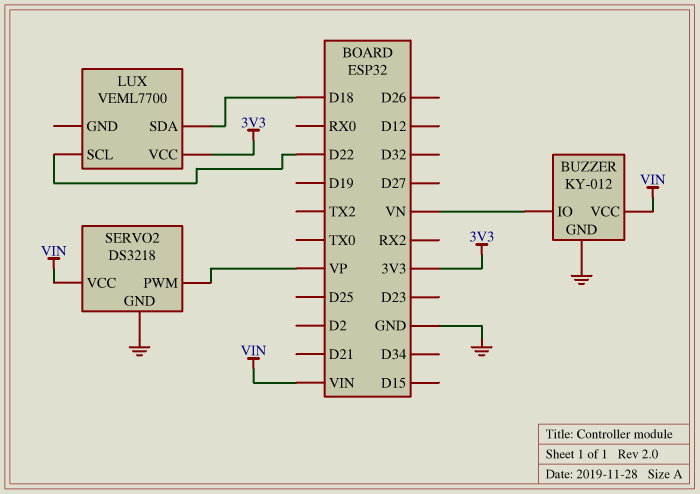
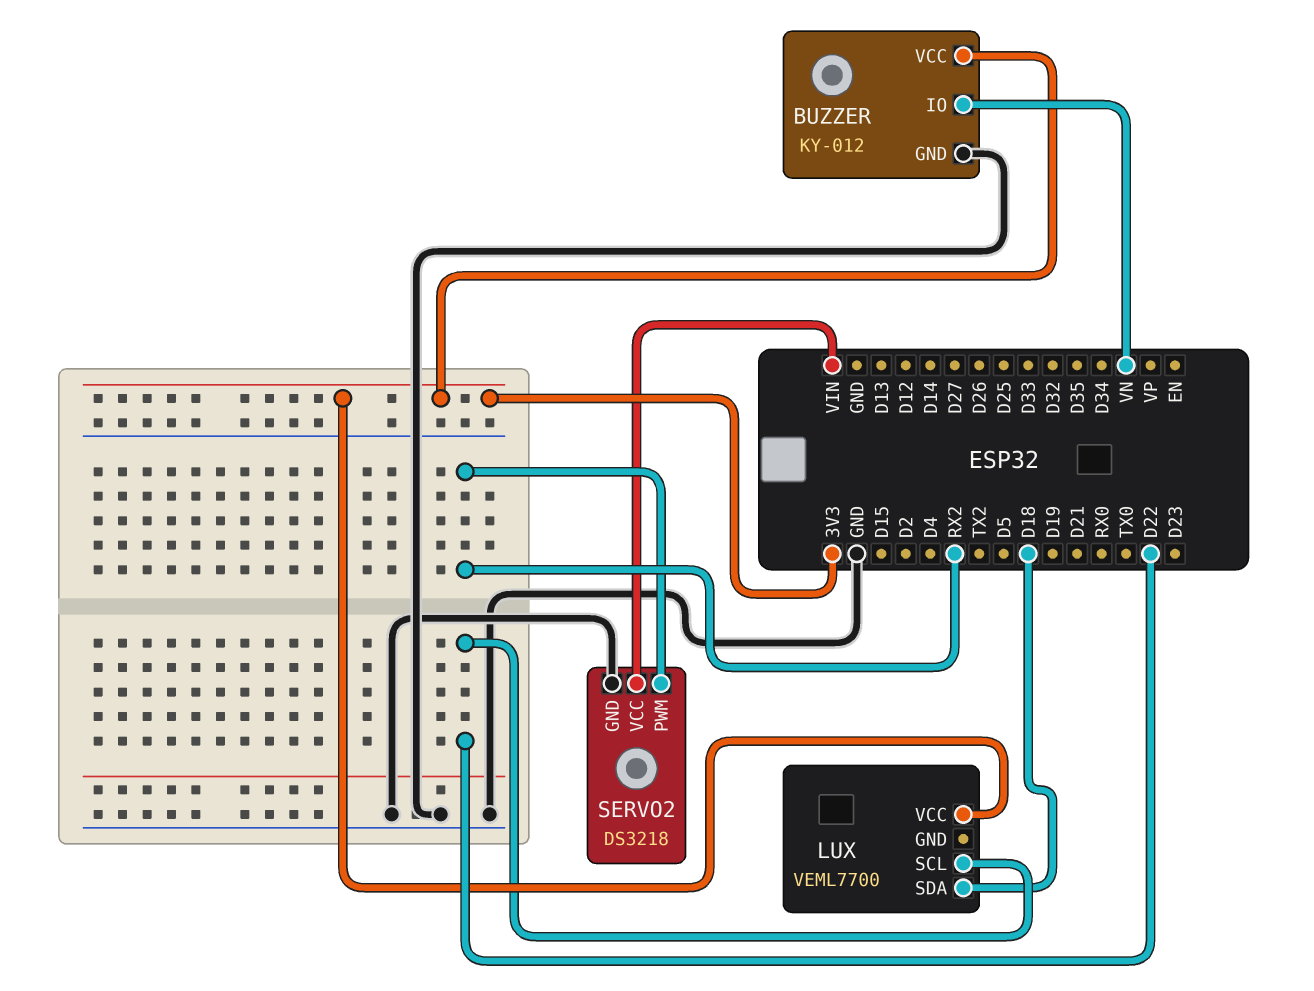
BUZZER pin VCC: VIN -> 3V3
SERVO2 pin PWM: VP -> RX2

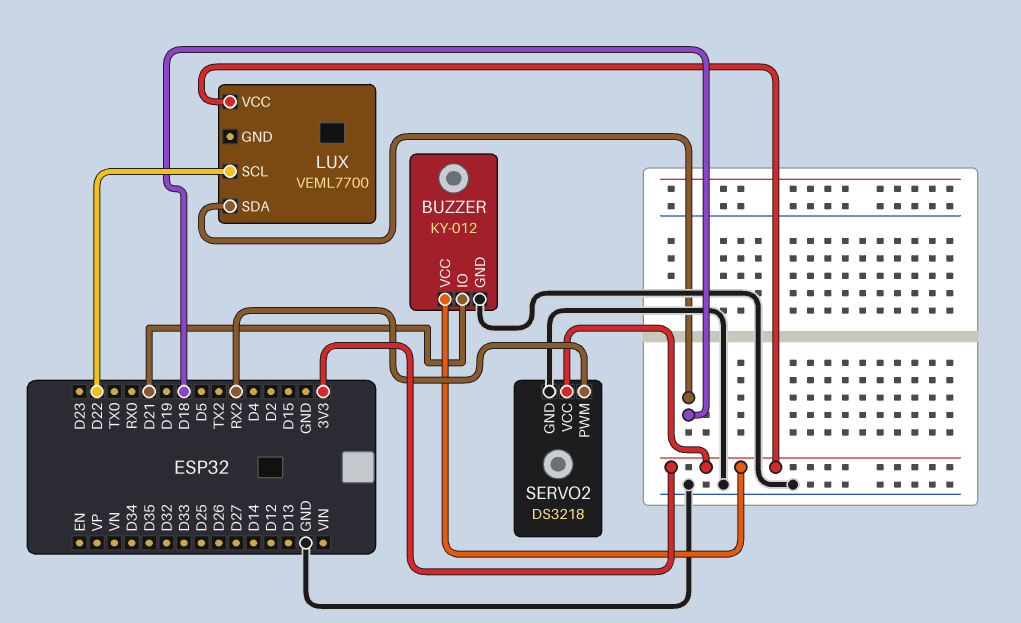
BUZZER pin IO: VN -> D21
SERVO2 pin VCC: VIN -> 3V3

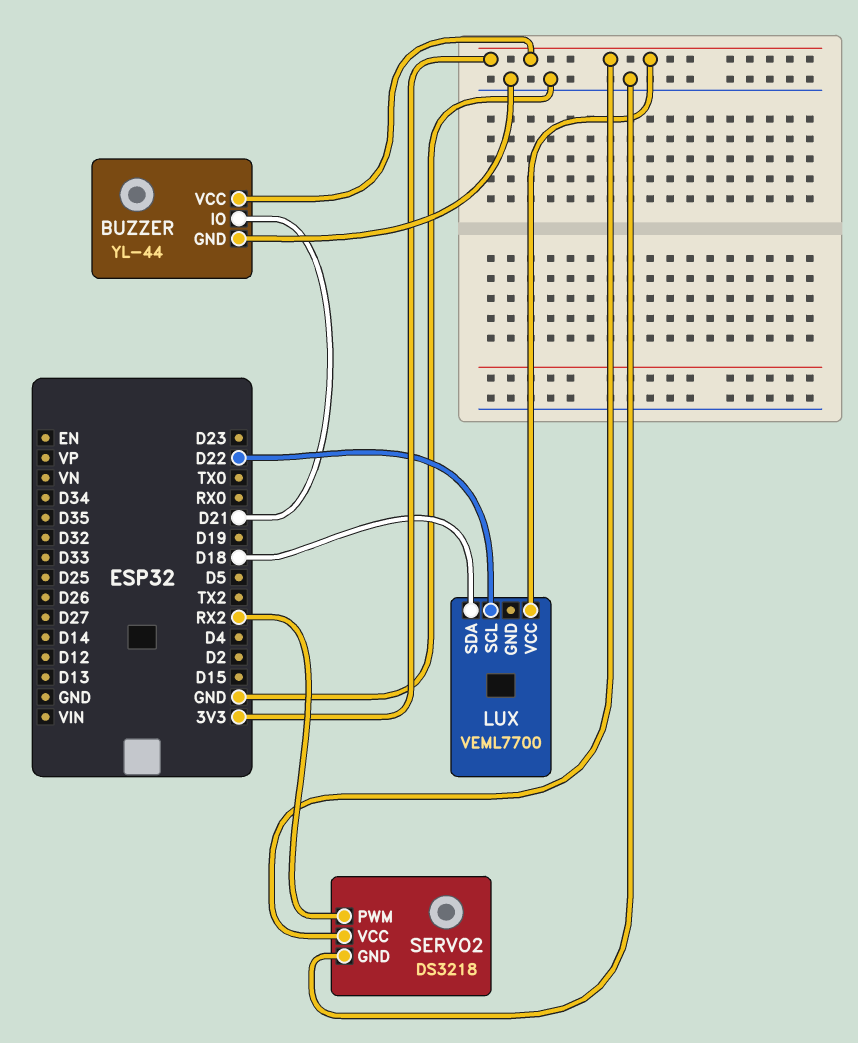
BUZZER: KY-012 -> YL-44

